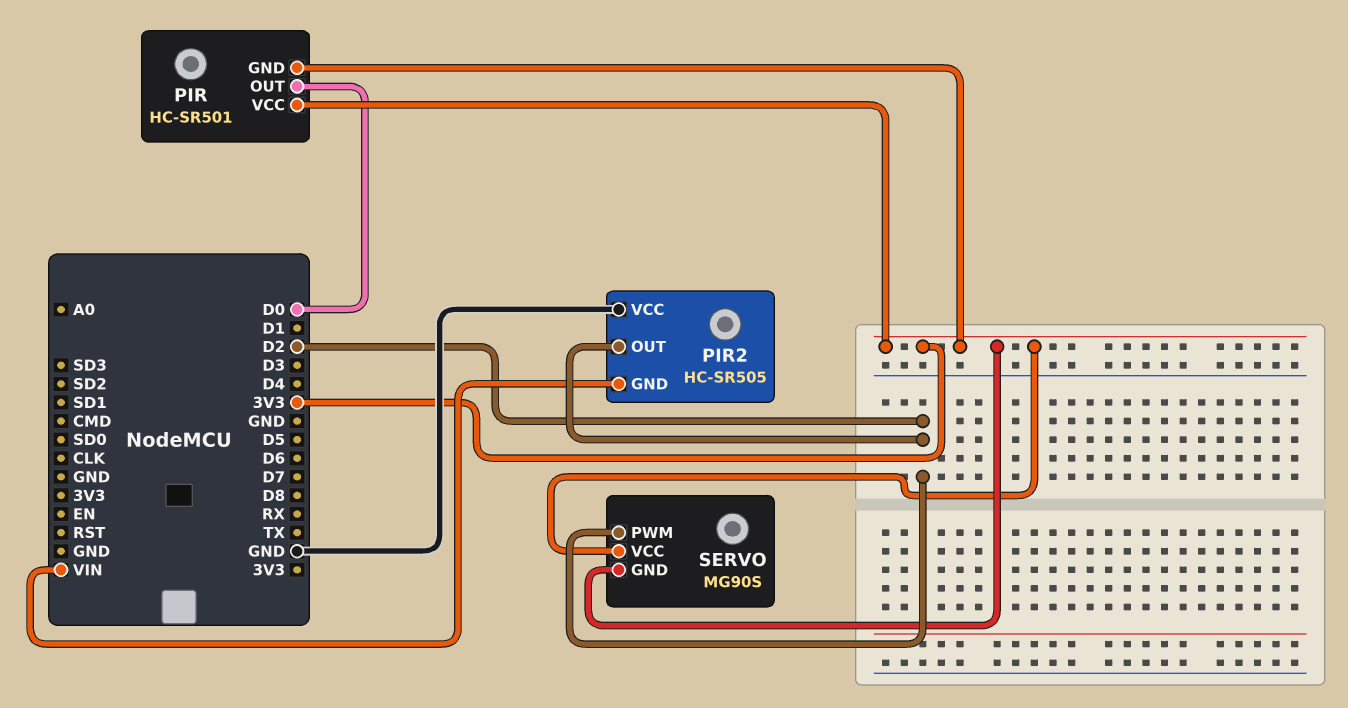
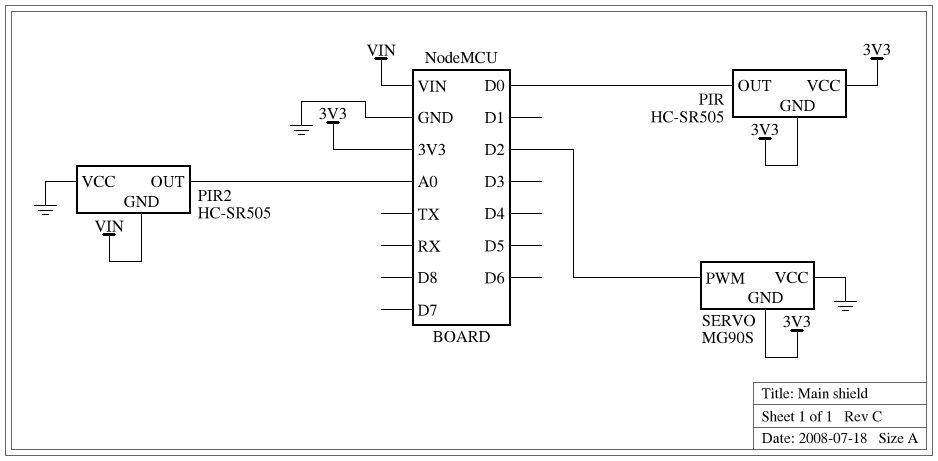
PIR: HC-SR501 -> HC-SR505
PIR2 pin OUT: D2 -> A0
SERVO pin VCC: 3V3 -> GND

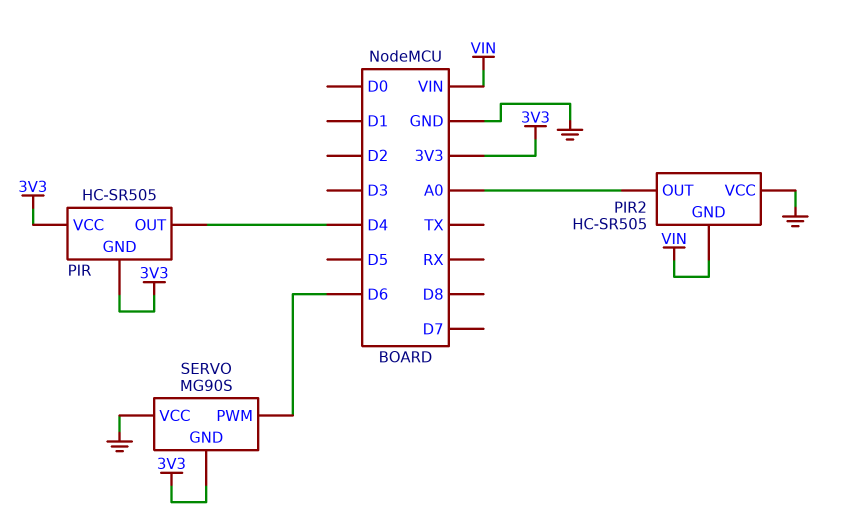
PIR pin OUT: D0 -> D4
SERVO pin PWM: D2 -> D6

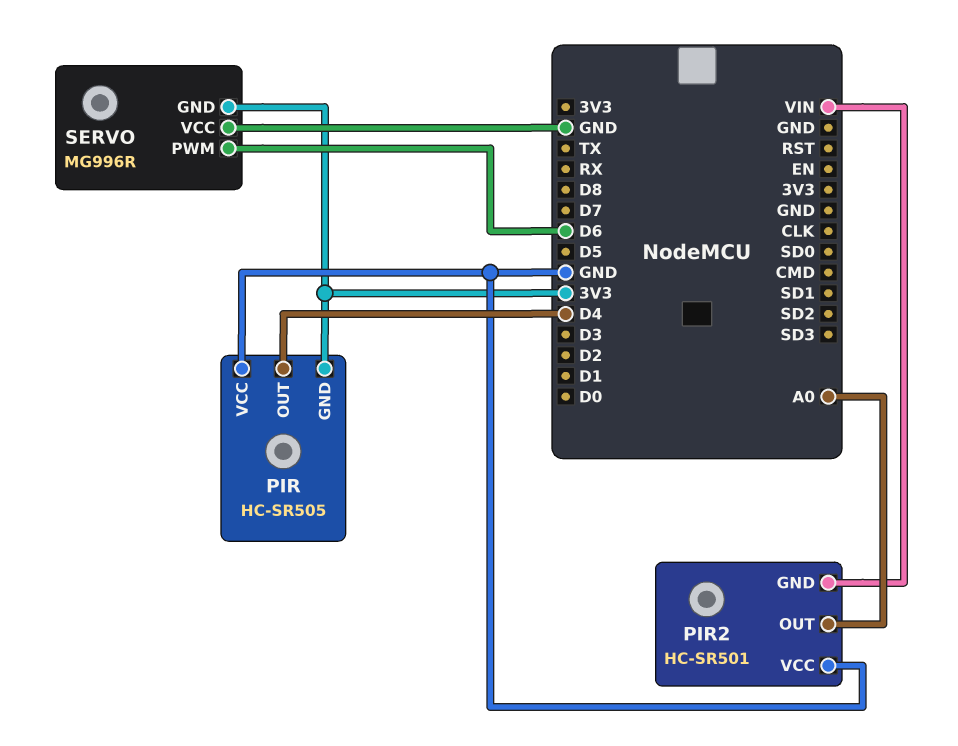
PIR pin VCC: 3V3 -> GND
PIR2: HC-SR505 -> HC-SR501
SERVO: MG90S -> MG996R

